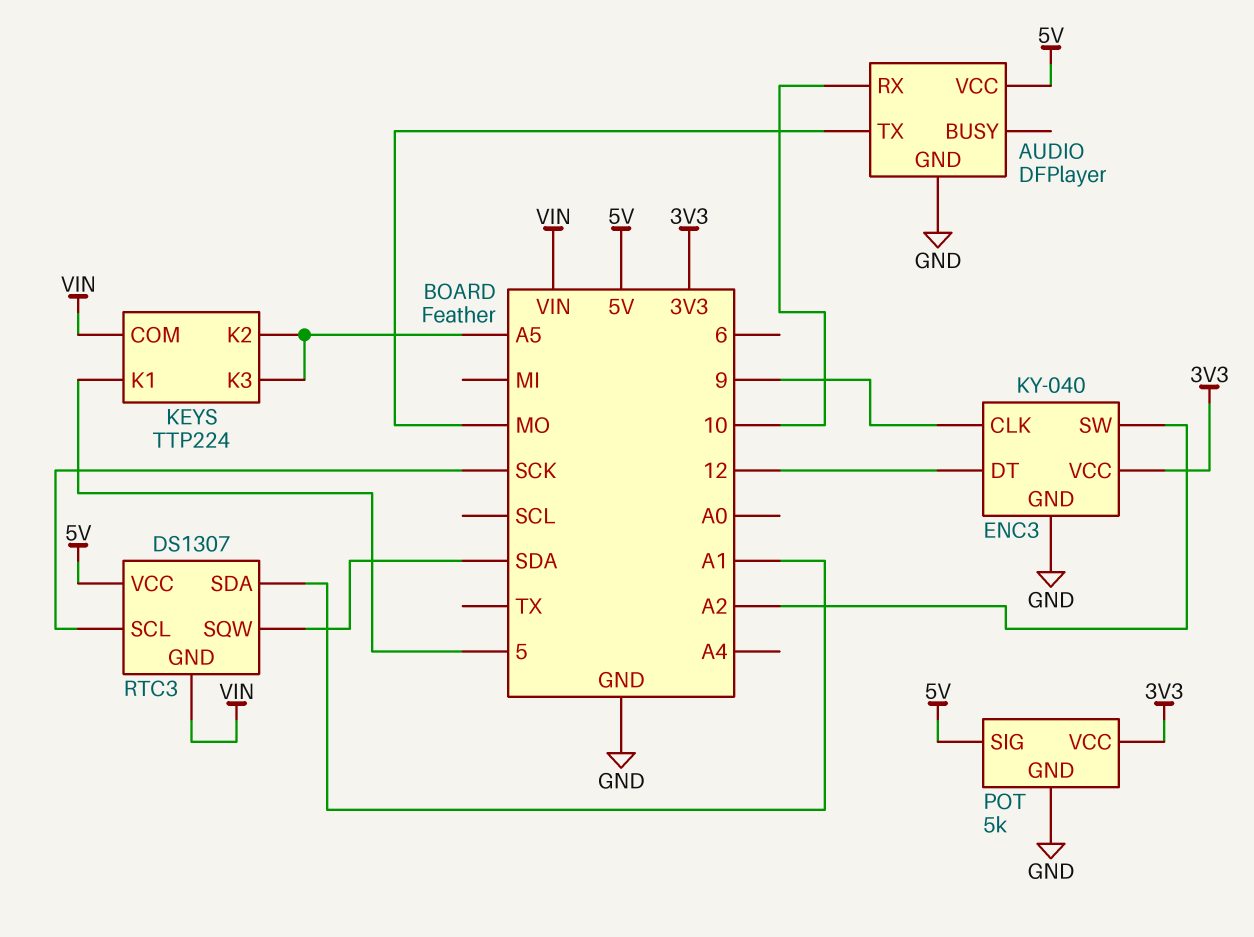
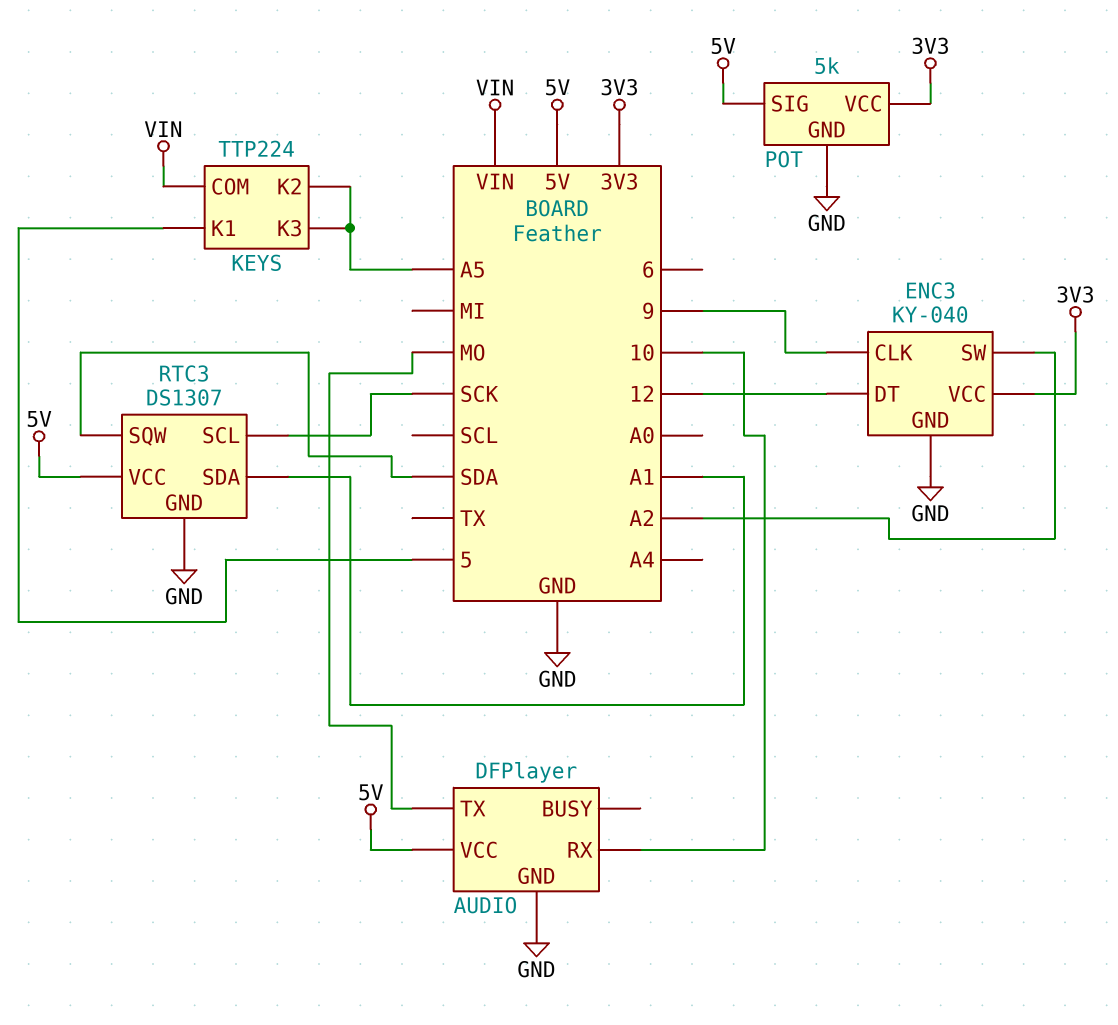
RTC3 pin GND: VIN -> GND

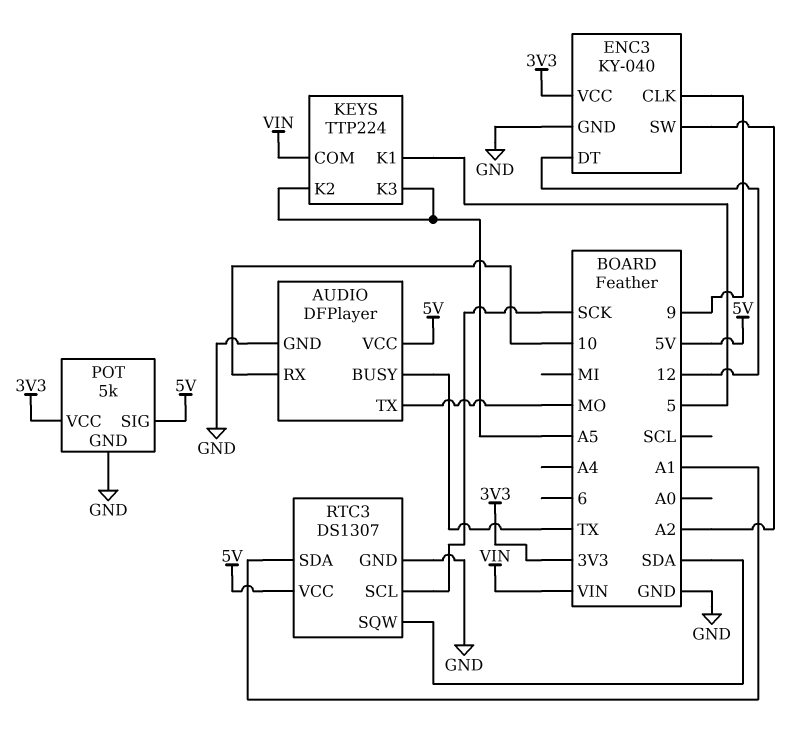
AUDIO pin BUSY: none -> TX

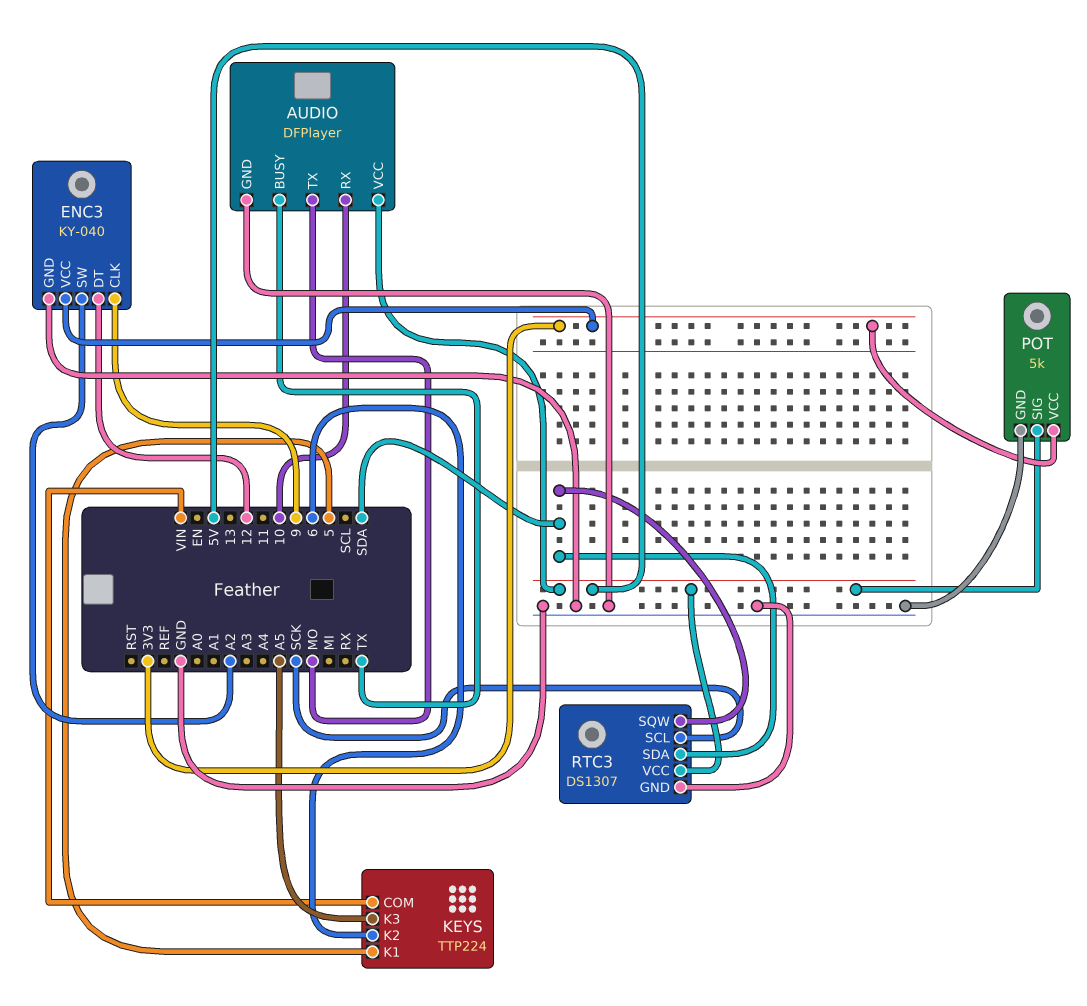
KEYS pin K2: A5 -> 6
RTC3 pin SDA: A1 -> SDA

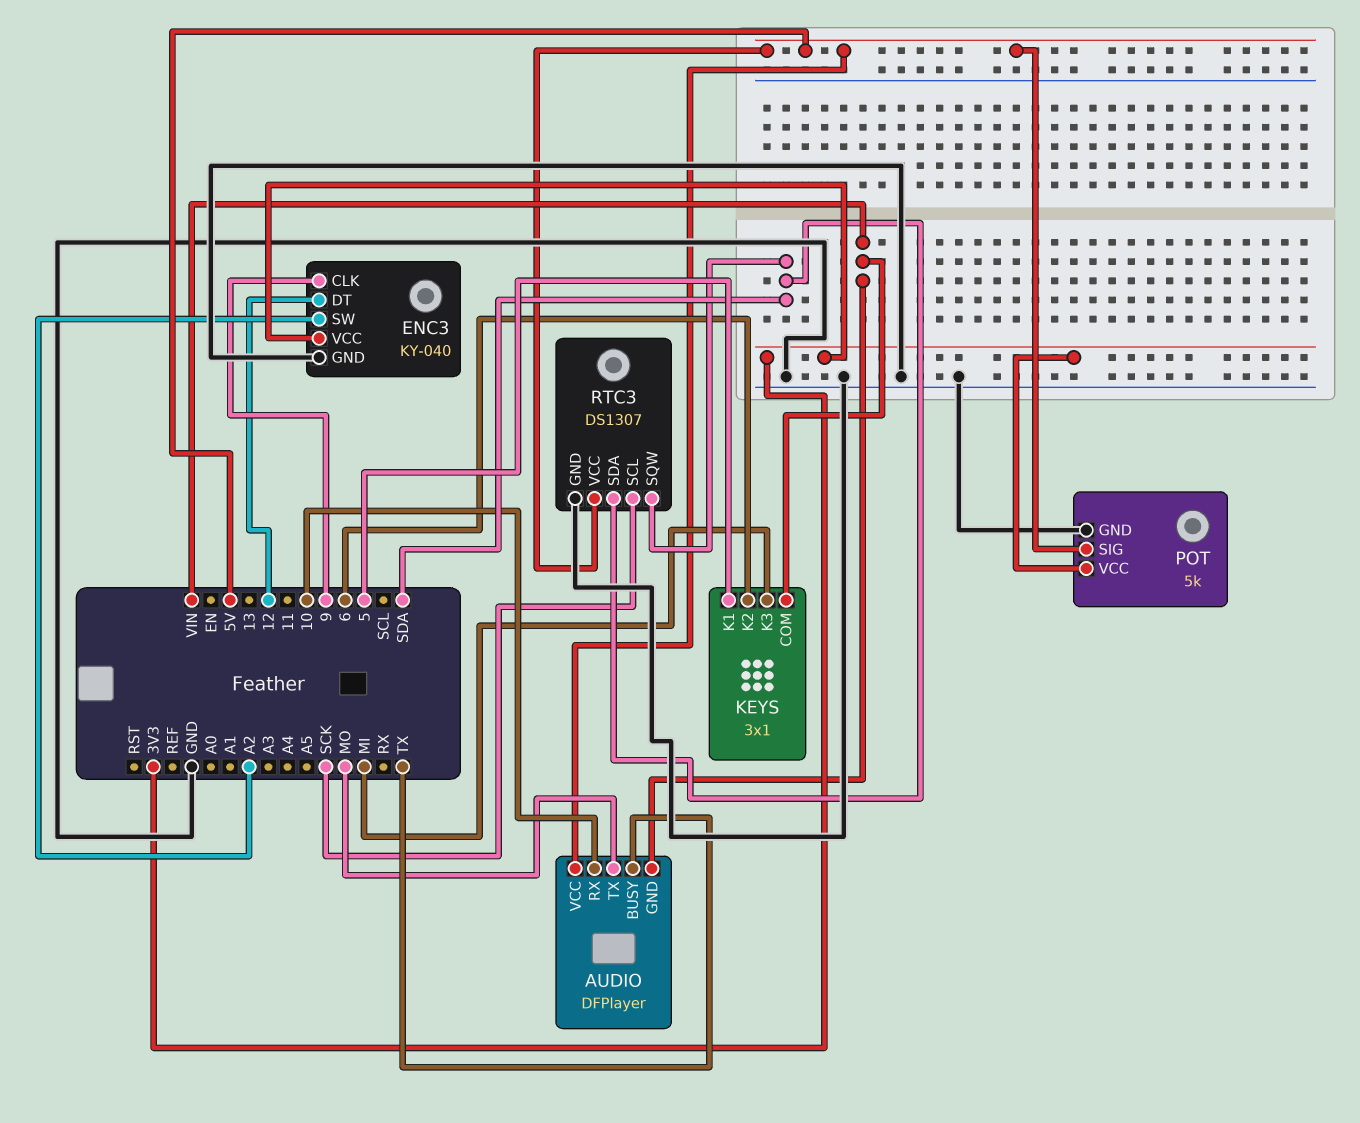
AUDIO pin GND: GND -> VIN
KEYS: TTP224 -> 3x1
KEYS pin K3: A5 -> MI

